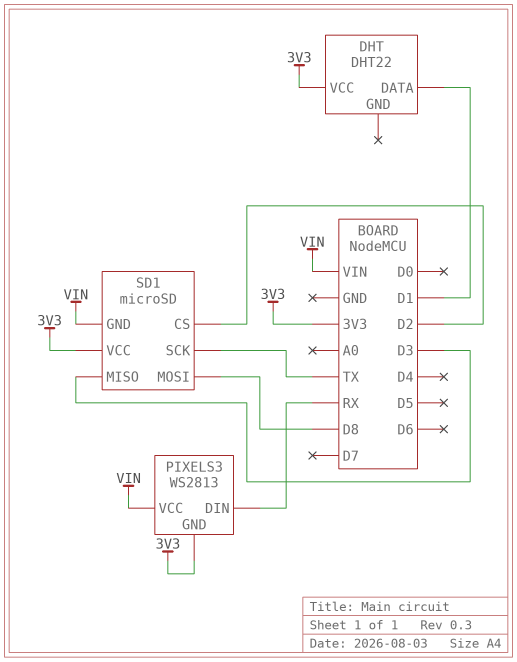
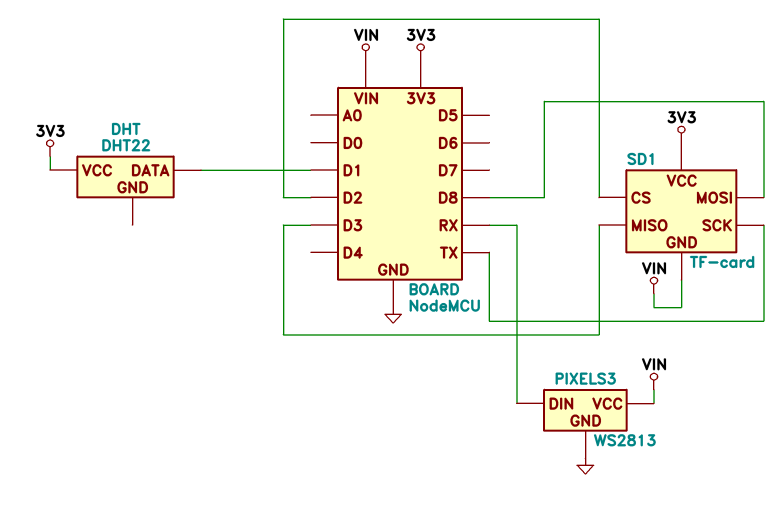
PIXELS3 pin GND: 3V3 -> GND
SD1: microSD -> TF-card

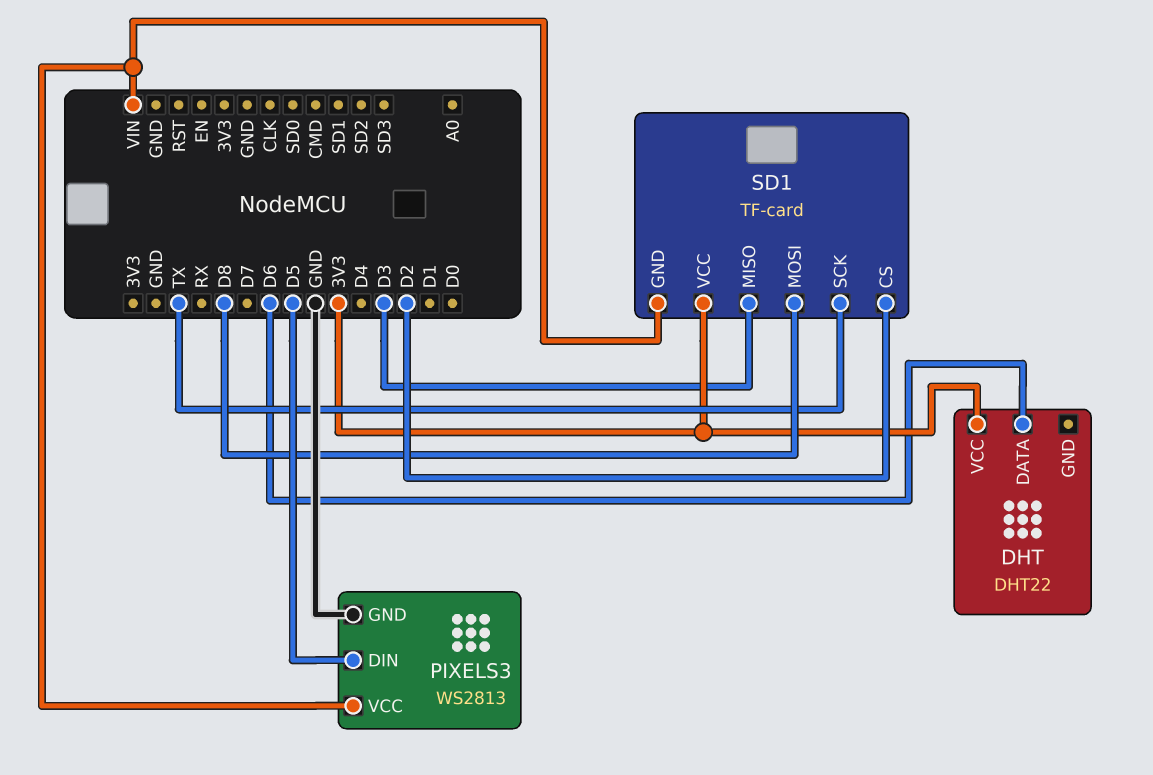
DHT pin DATA: D1 -> D6
PIXELS3 pin DIN: RX -> D5

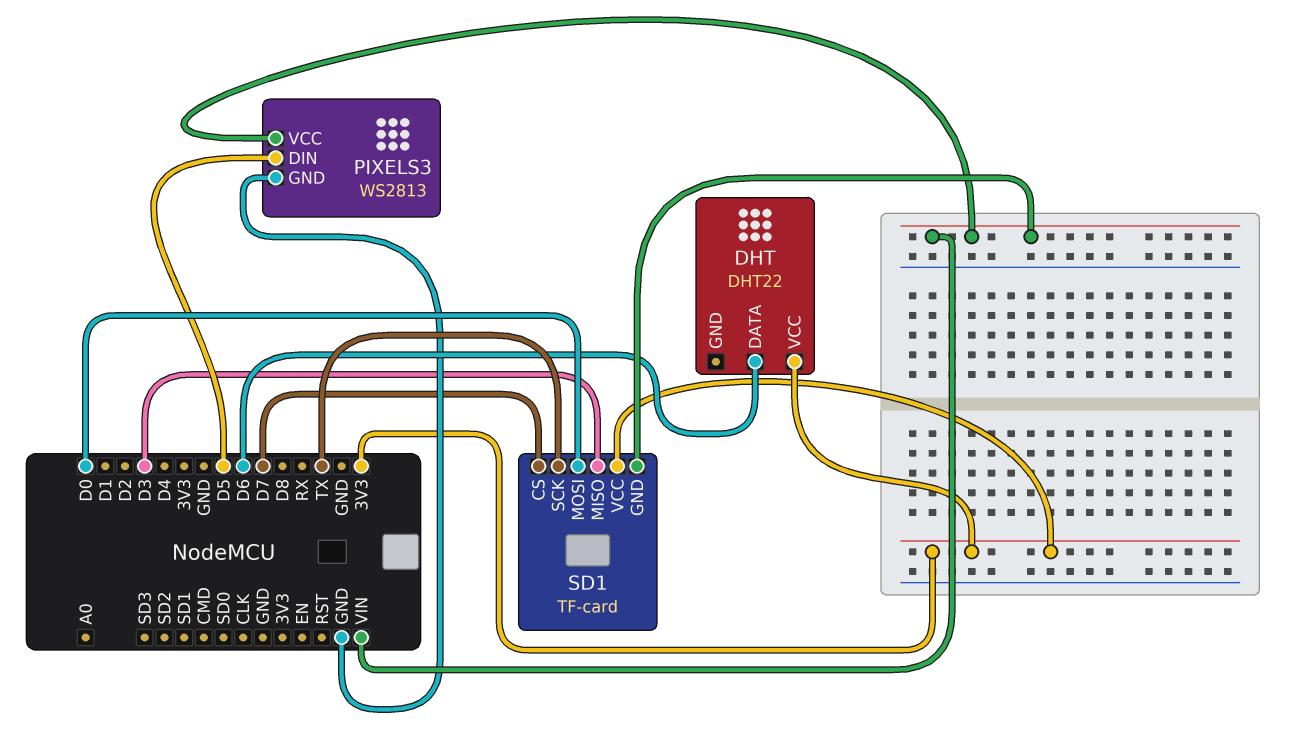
SD1 pin CS: D2 -> D7
SD1 pin MOSI: D8 -> D0

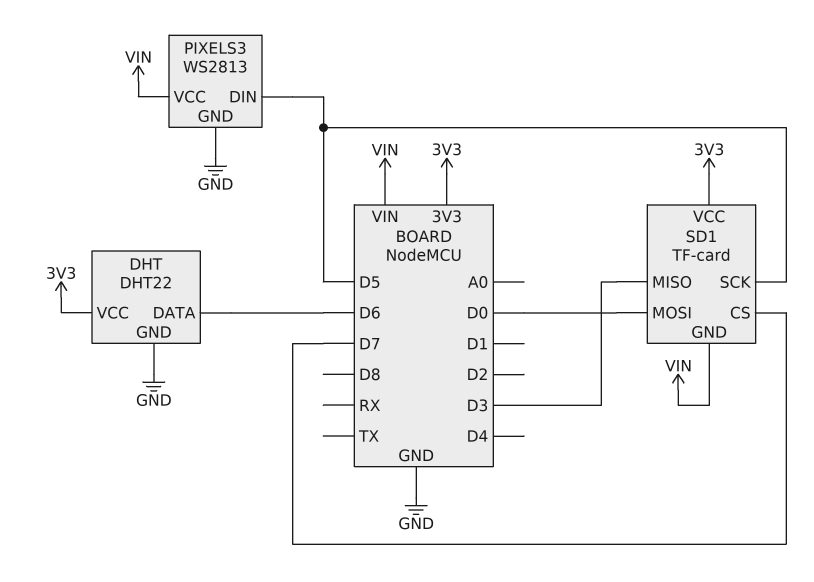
DHT pin GND: none -> GND
SD1 pin SCK: TX -> D5

